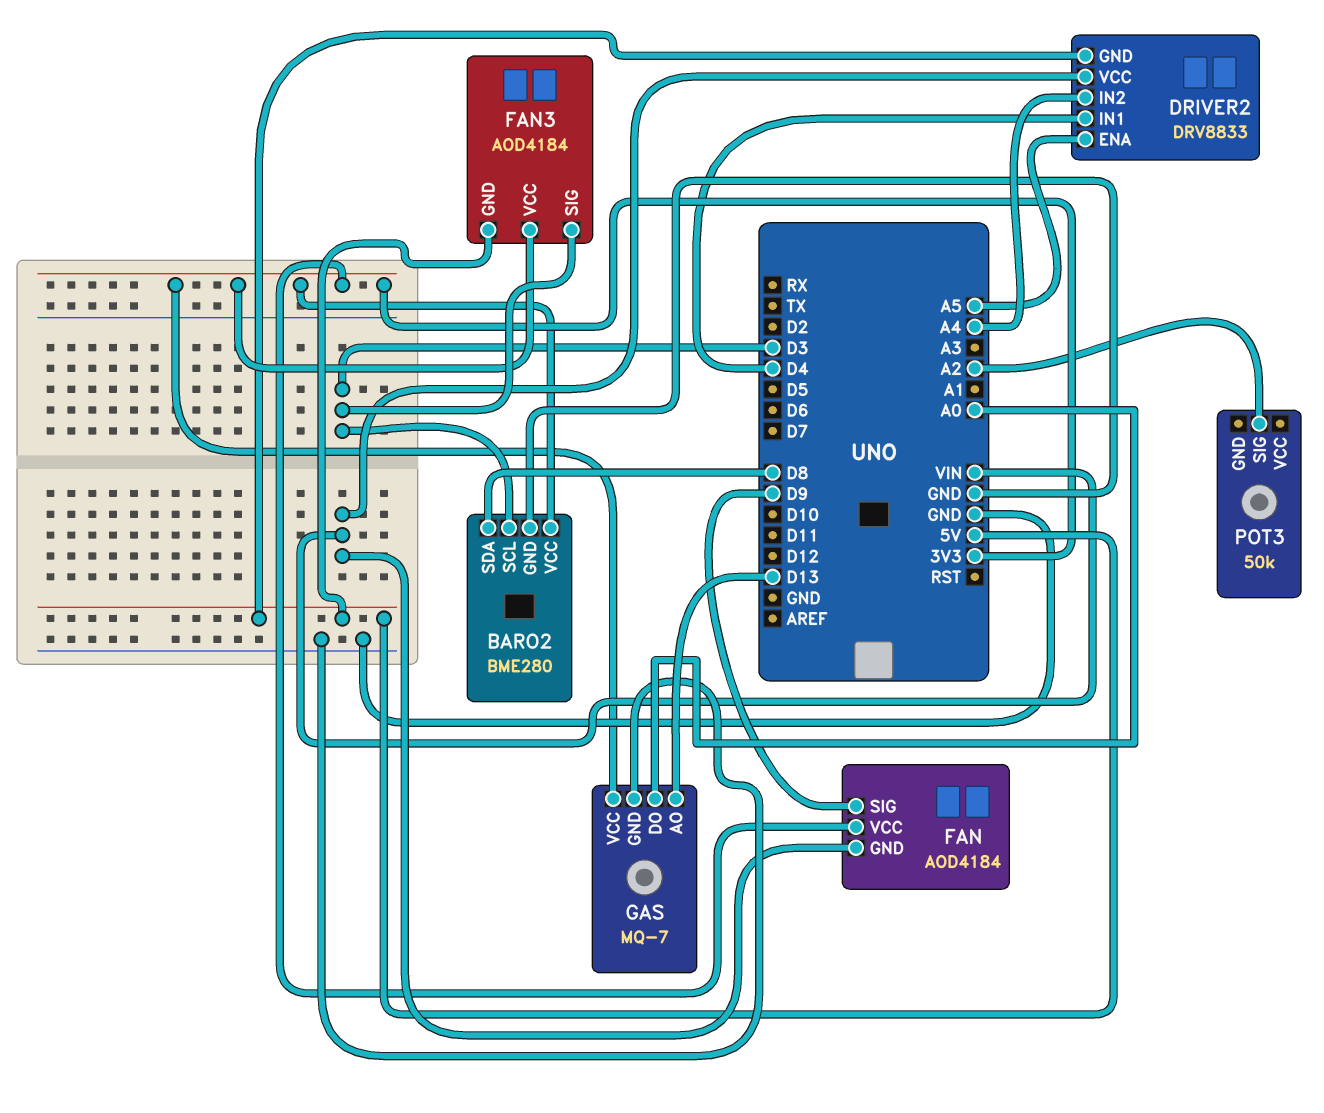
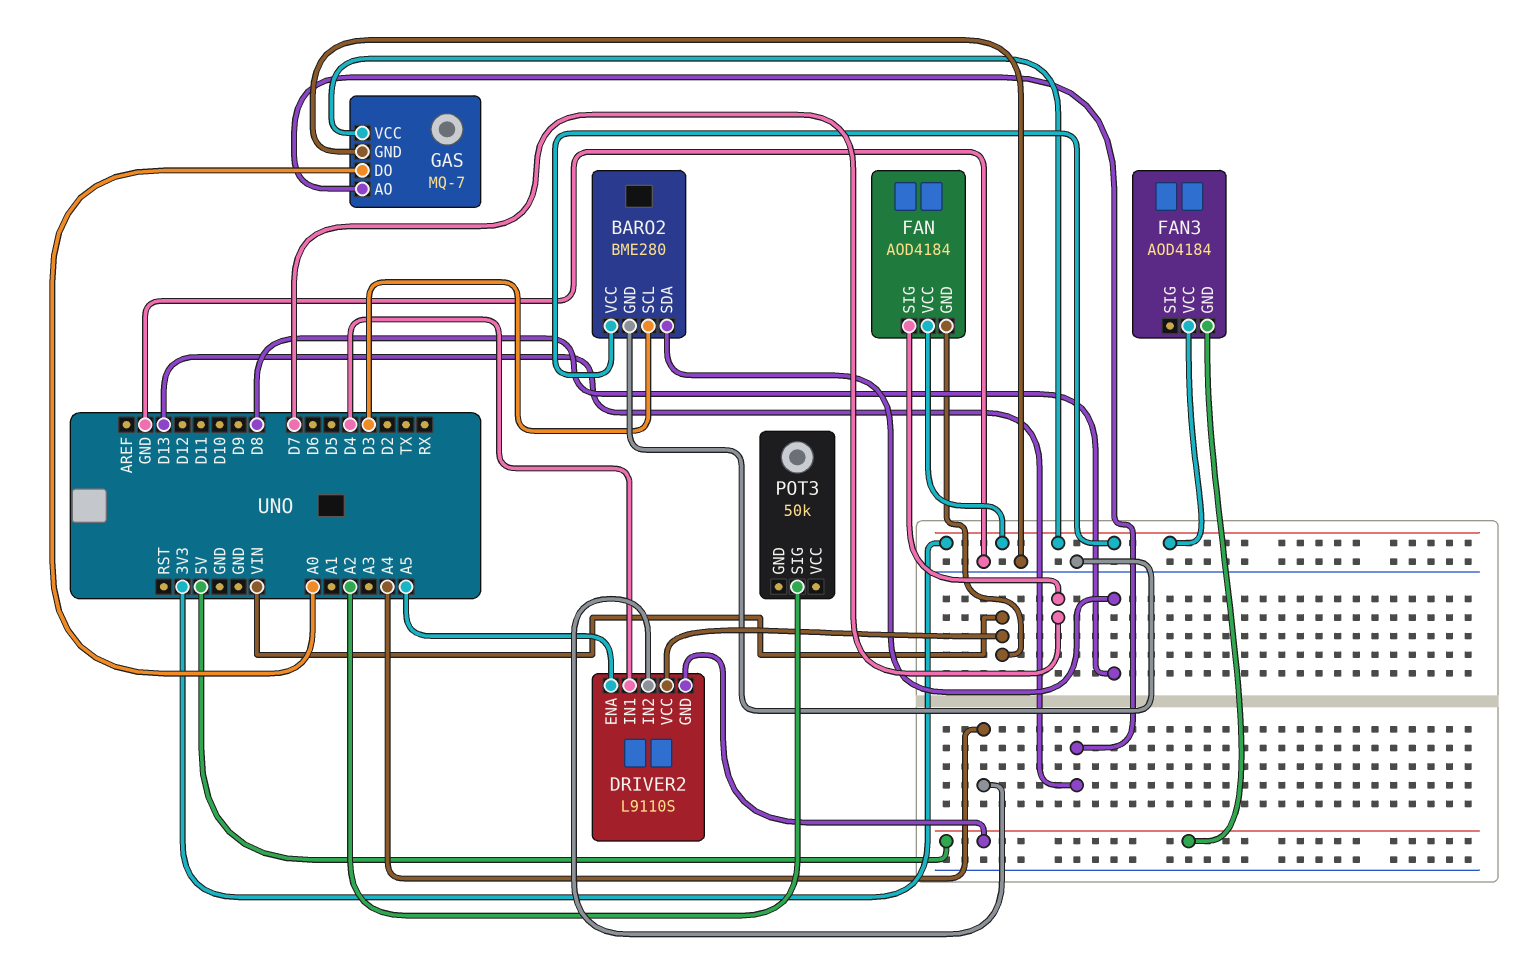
DRIVER2: DRV8833 -> L9110S
FAN pin SIG: D9 -> D7
FAN3 pin SIG: D3 -> none

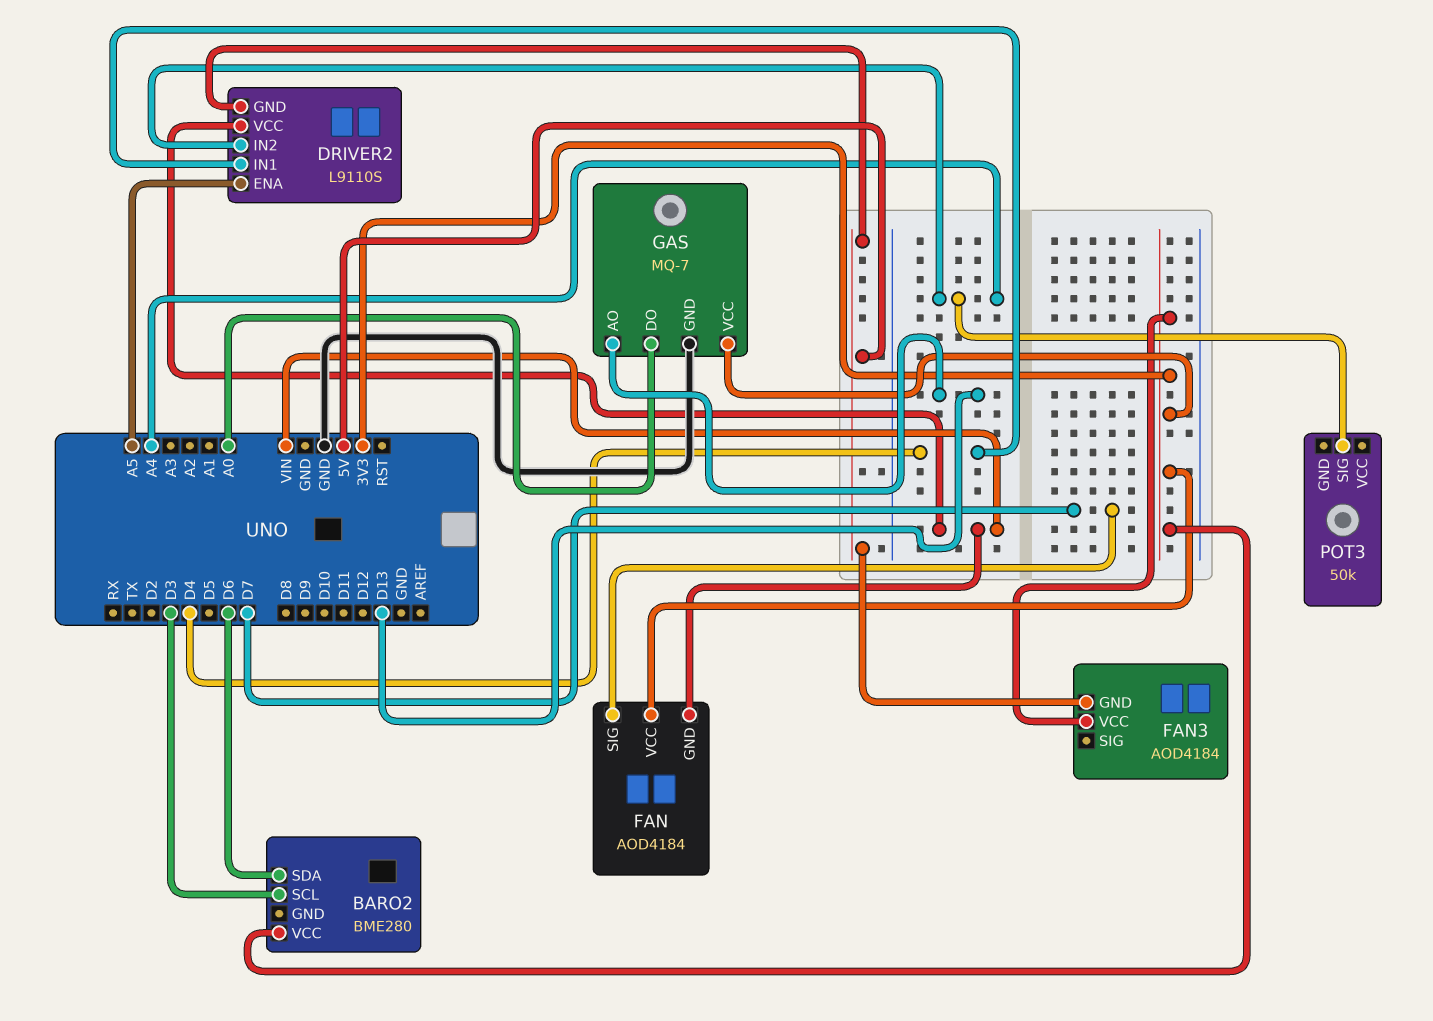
BARO2 pin GND: GND -> none
BARO2 pin SDA: D8 -> D6
POT3 pin SIG: A2 -> A4

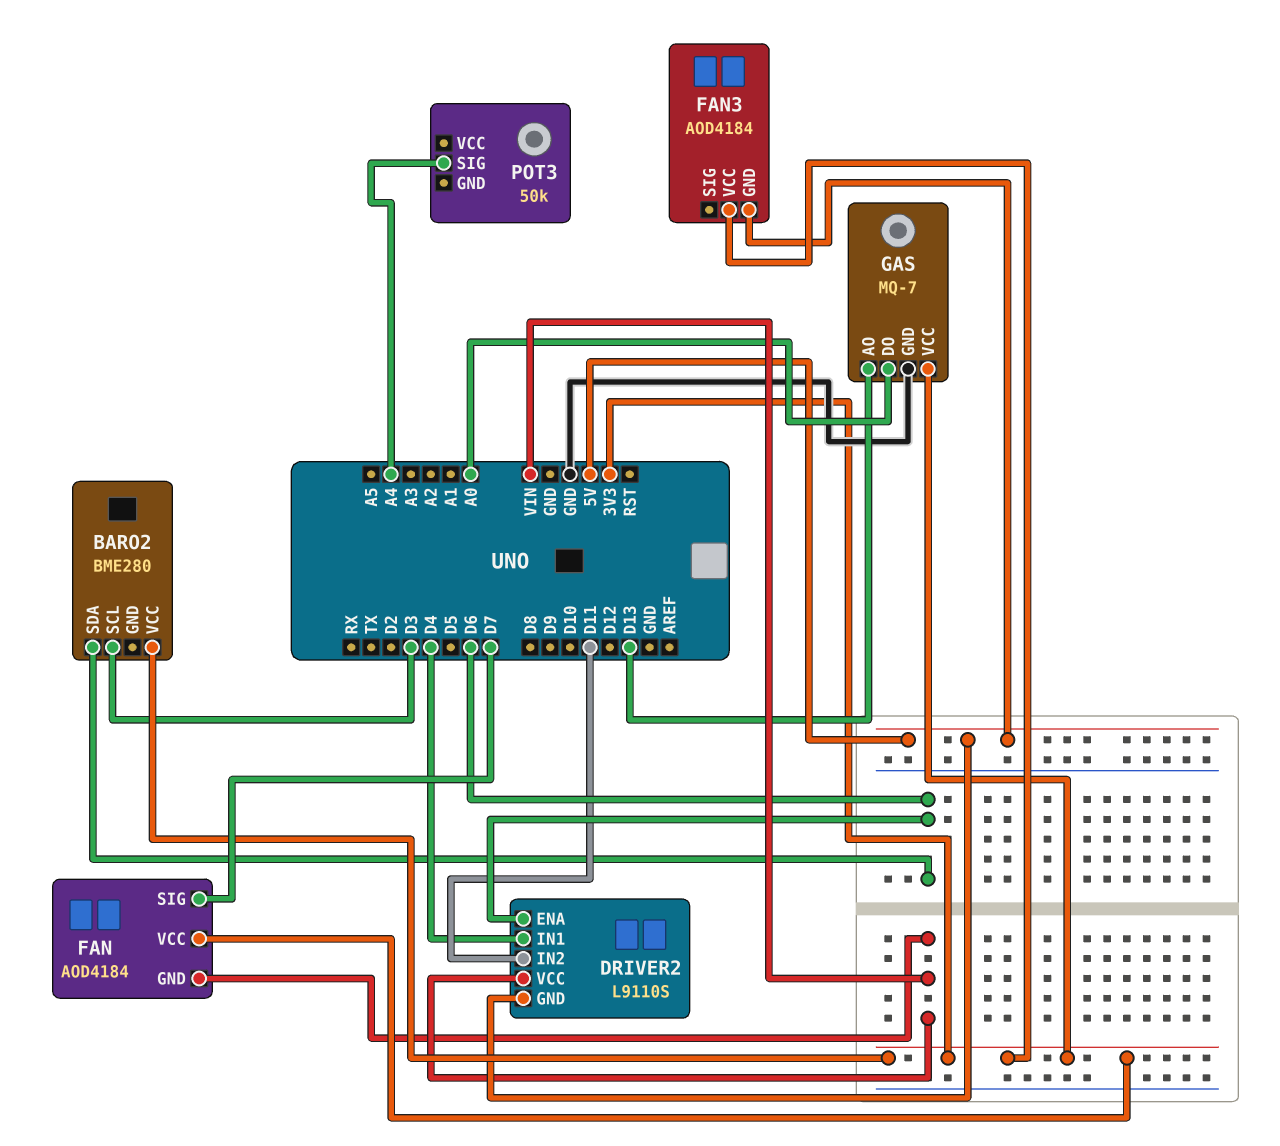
DRIVER2 pin ENA: A5 -> D6
DRIVER2 pin IN2: A4 -> D11

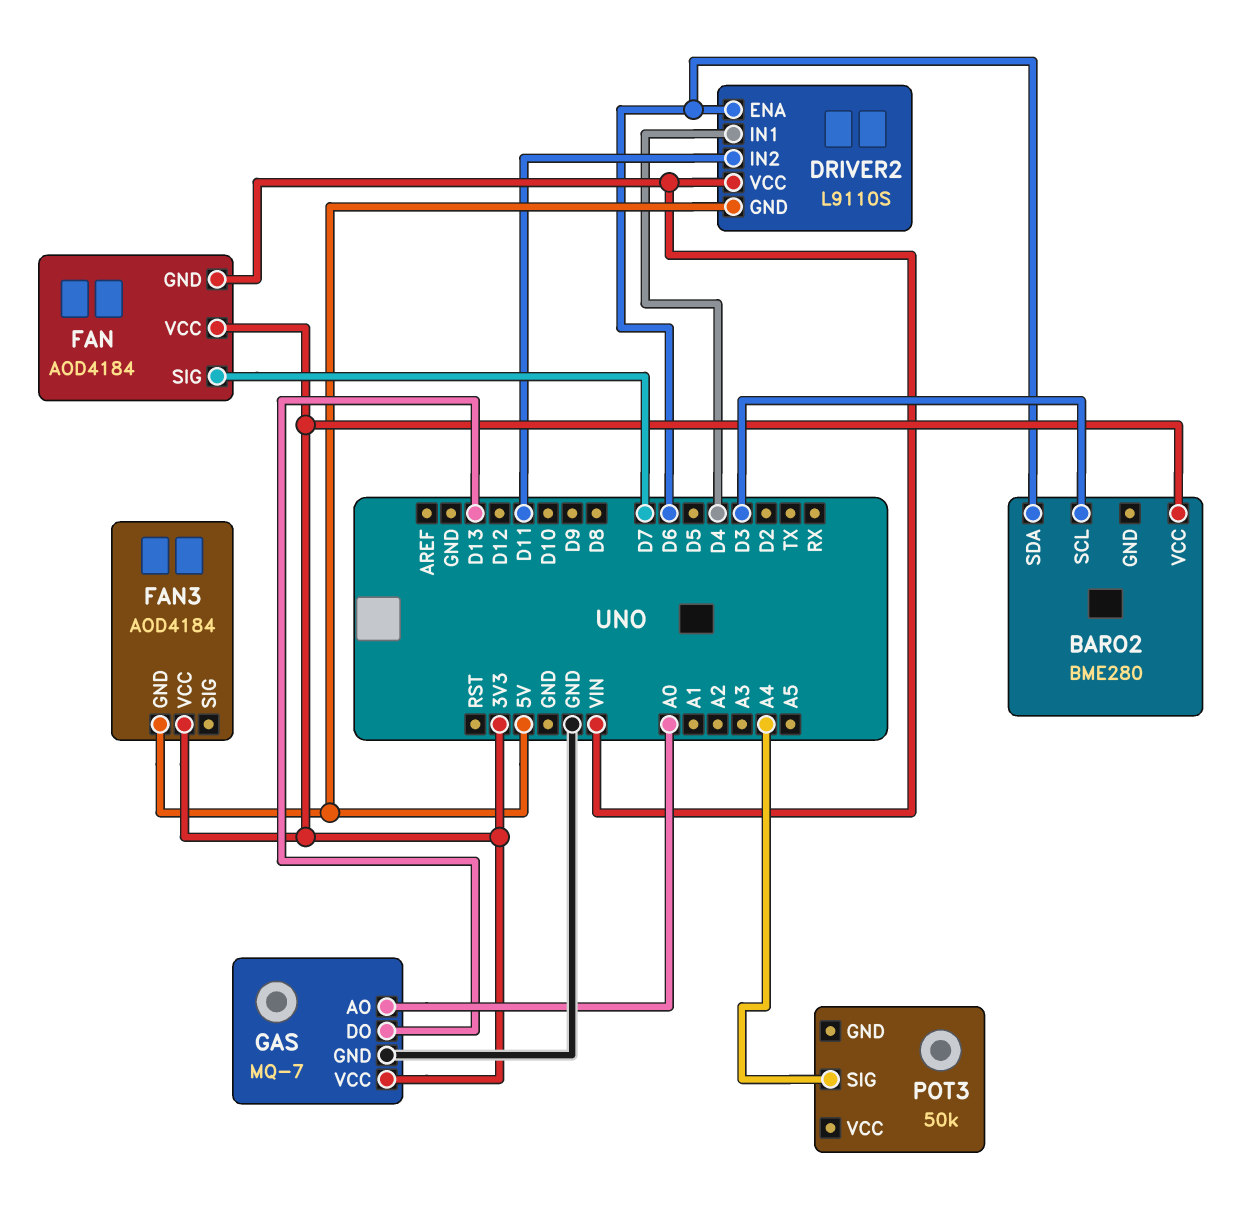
GAS pin AO: D13 -> A0
GAS pin DO: A0 -> D13

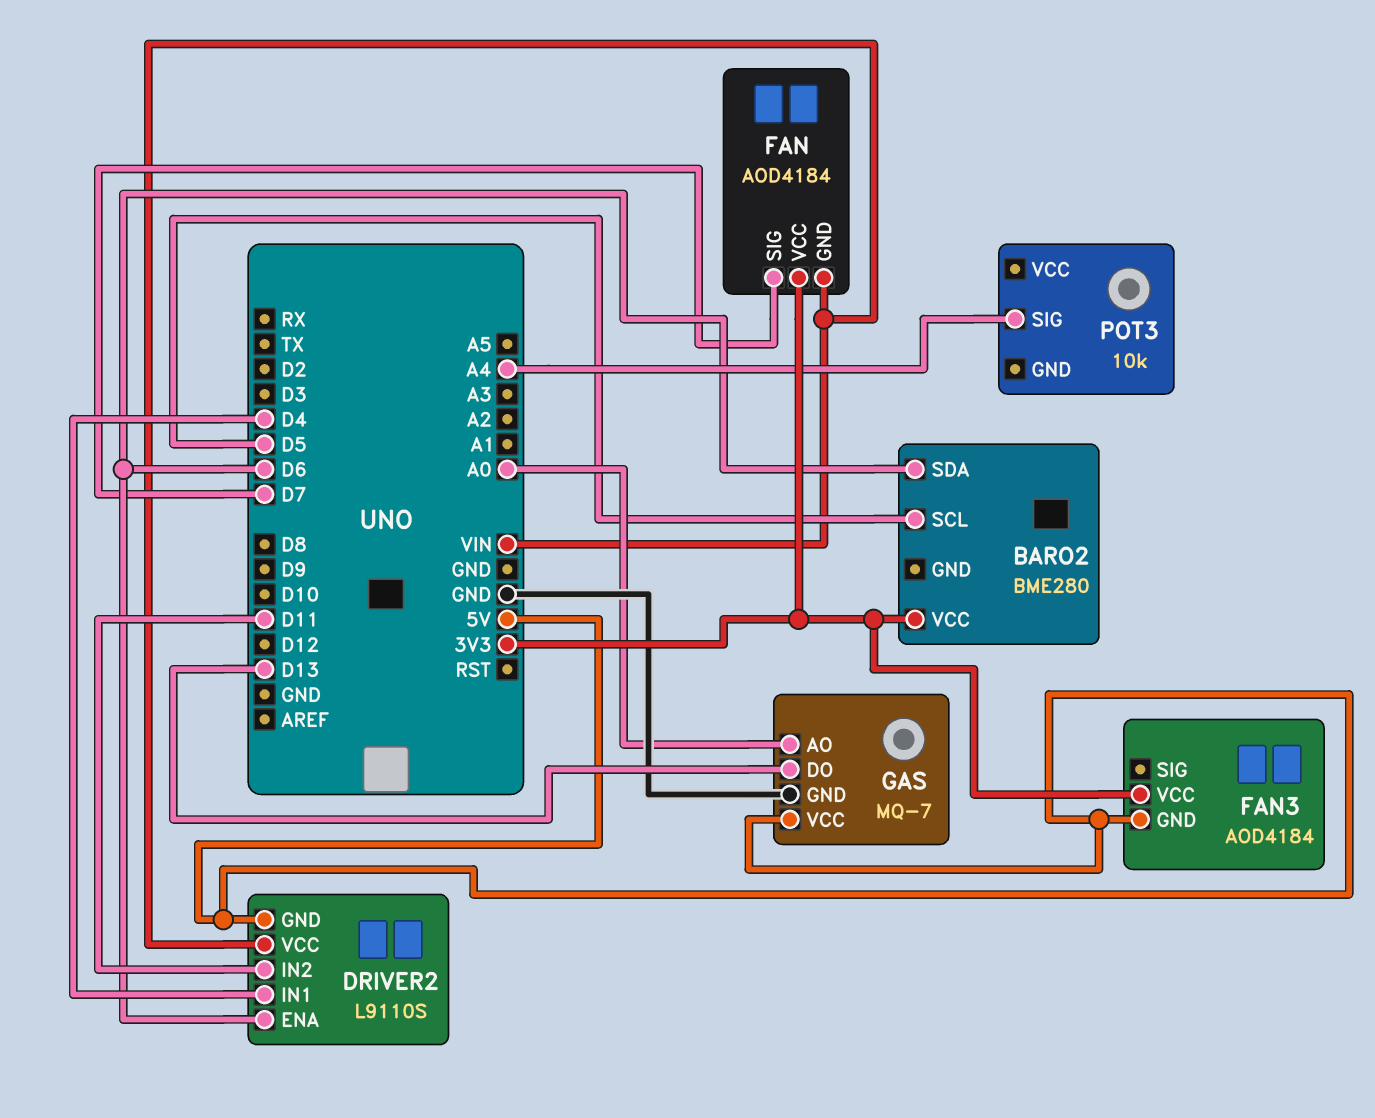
BARO2 pin SCL: D3 -> D5
GAS pin VCC: 3V3 -> 5V
POT3: 50k -> 10k

